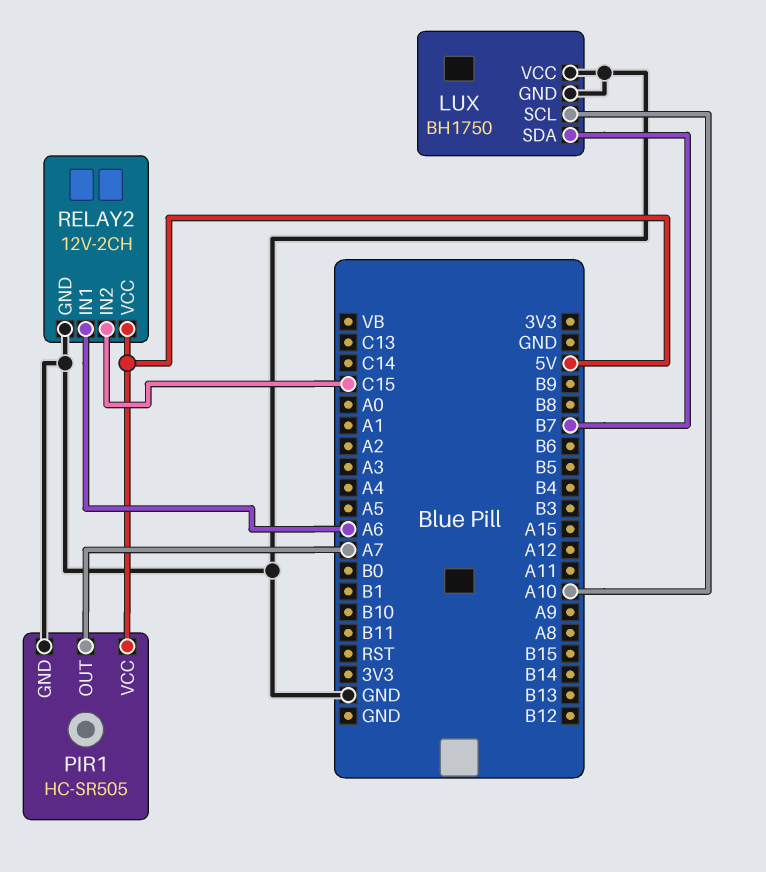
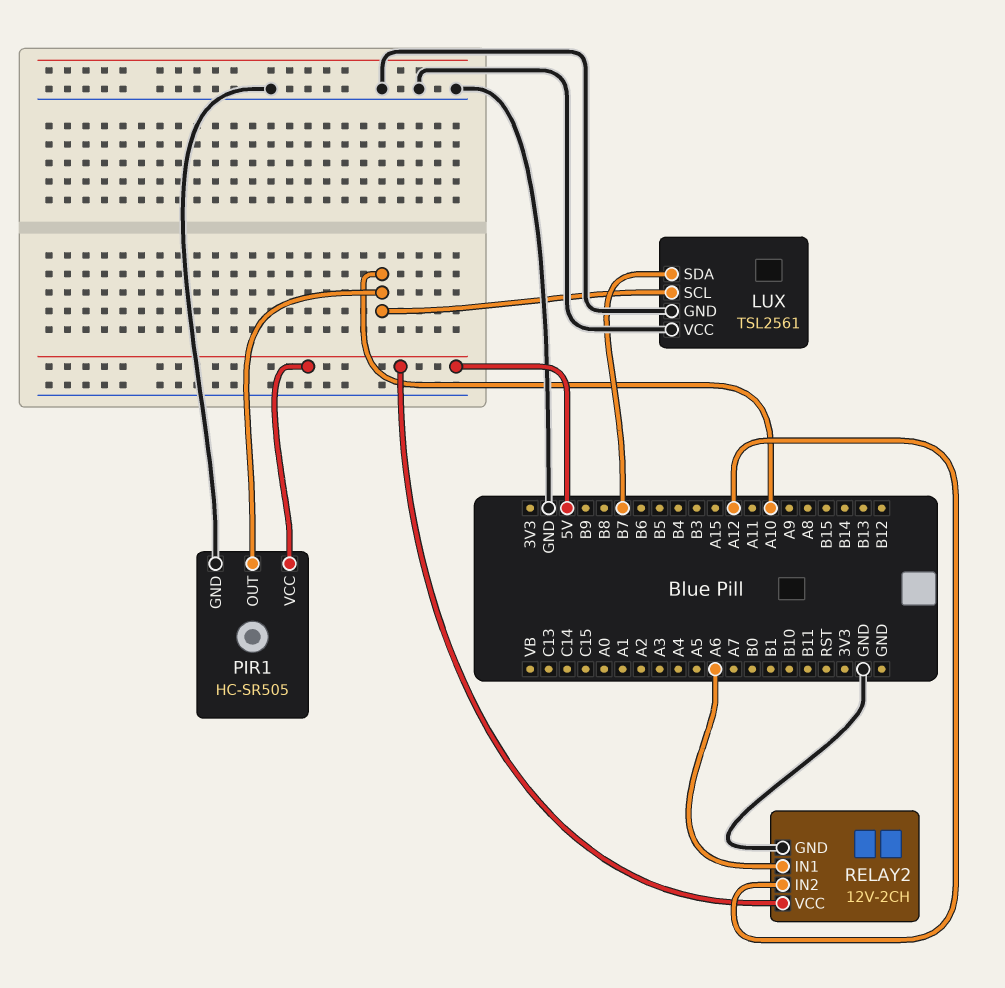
LUX: BH1750 -> TSL2561
PIR1 pin OUT: A7 -> A10
RELAY2 pin IN2: C15 -> A12

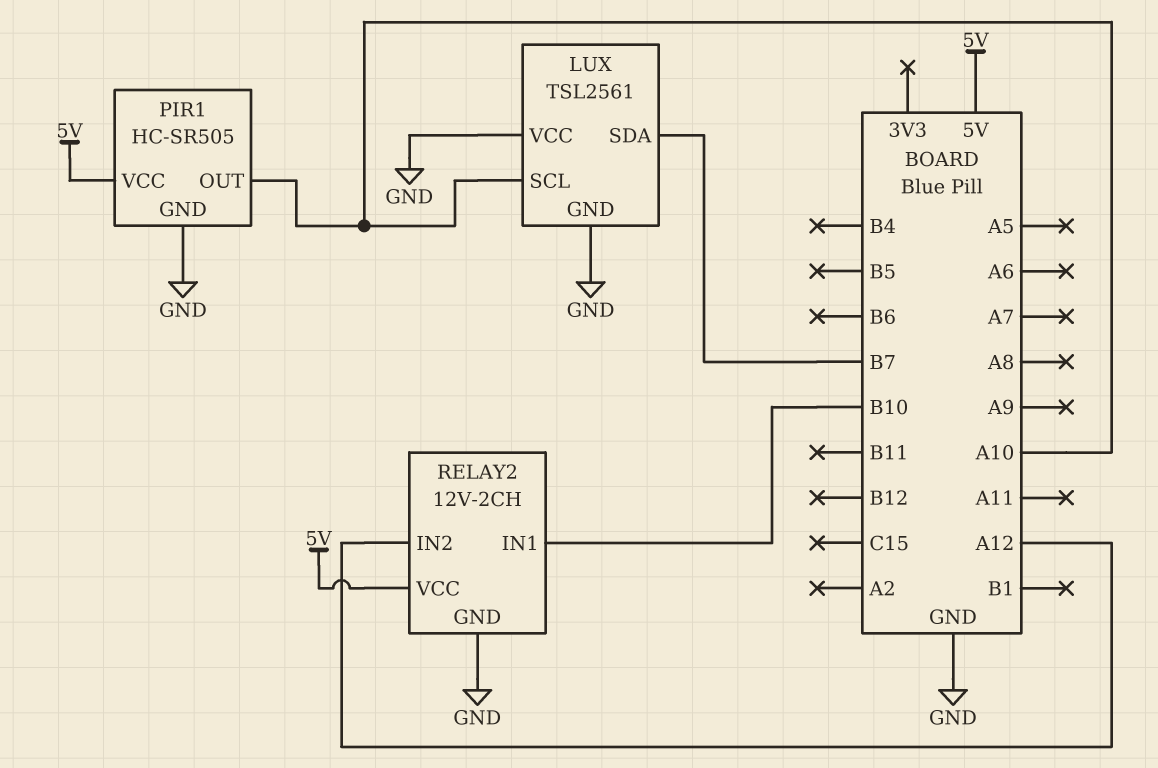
RELAY2 pin IN1: A6 -> B10

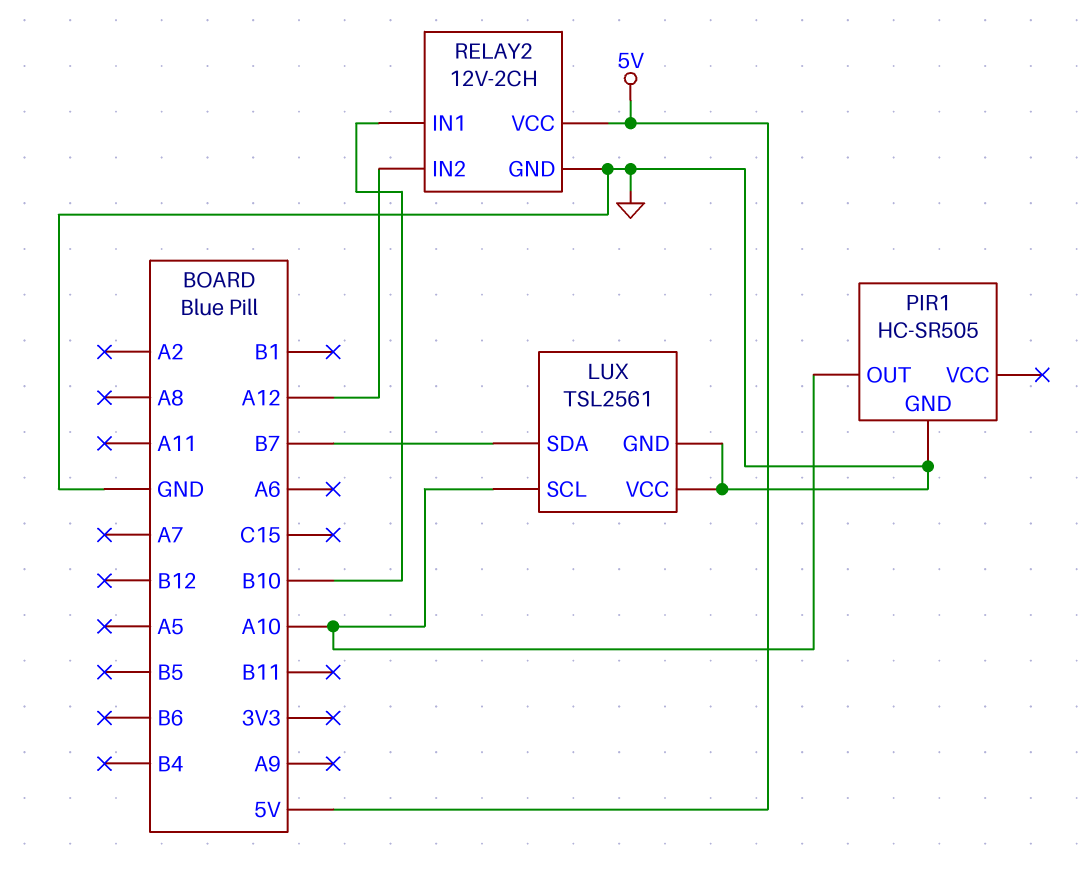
PIR1 pin VCC: 5V -> none

